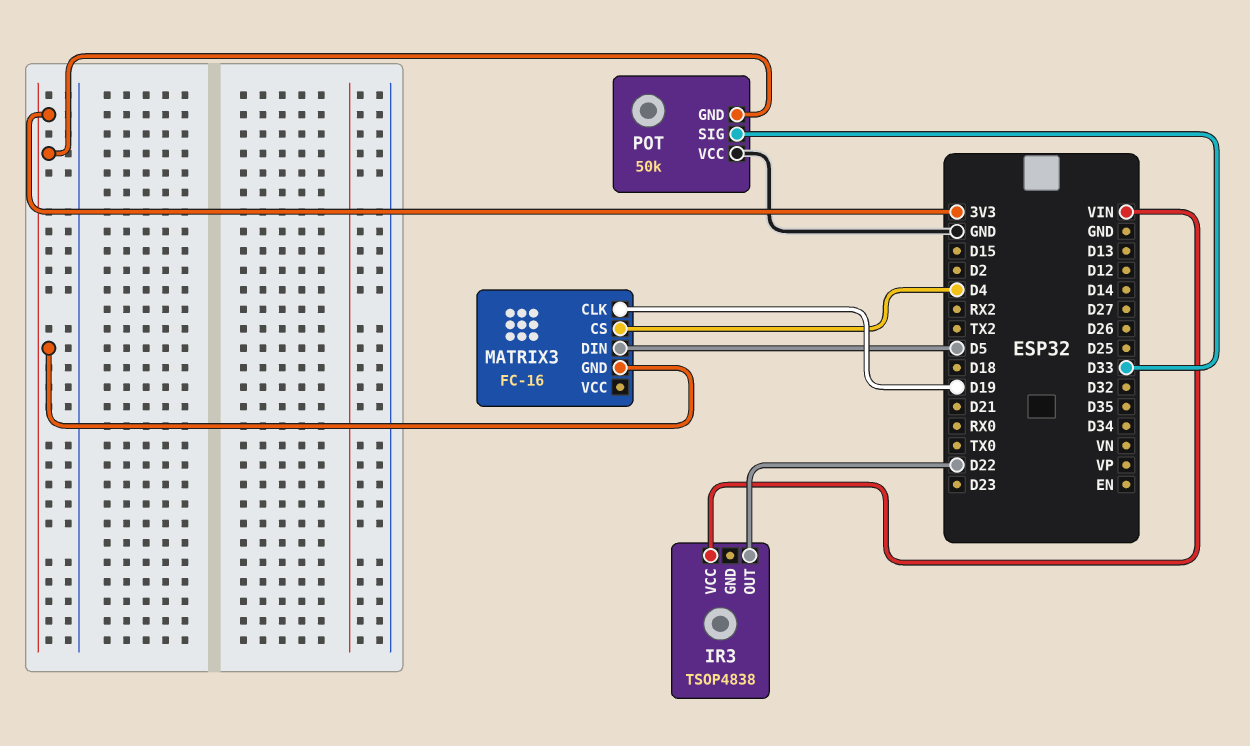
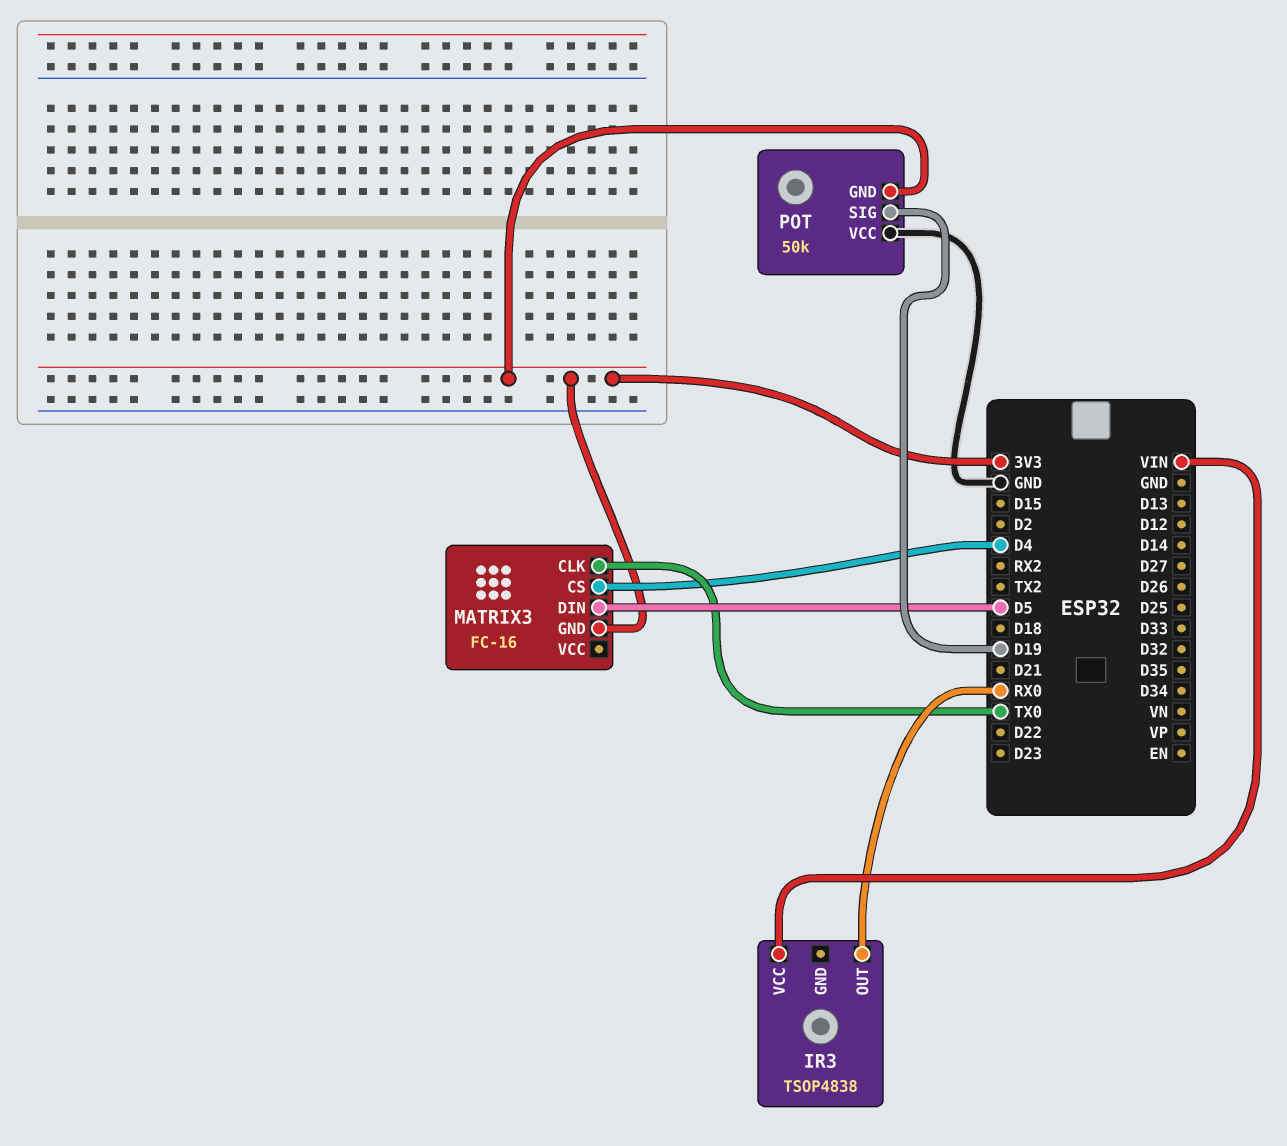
IR3 pin OUT: D22 -> RX0
MATRIX3 pin CLK: D19 -> TX0
POT pin SIG: D33 -> D19

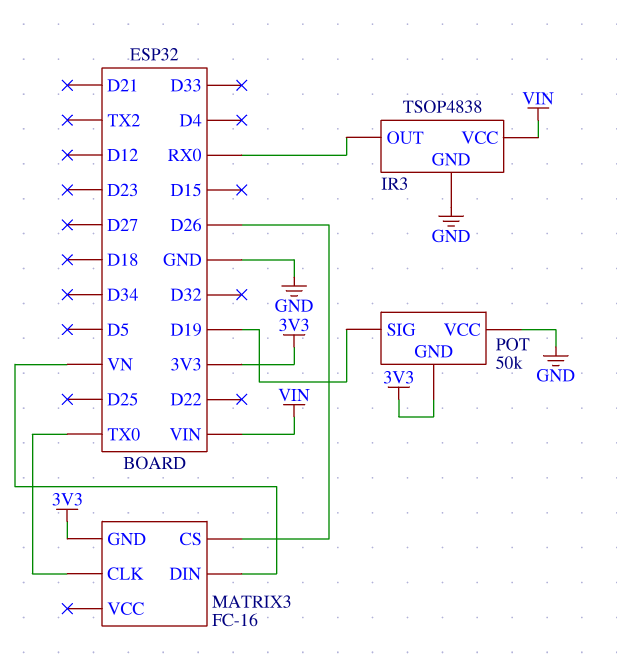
IR3 pin GND: none -> GND
MATRIX3 pin CS: D4 -> D26
MATRIX3 pin DIN: D5 -> VN

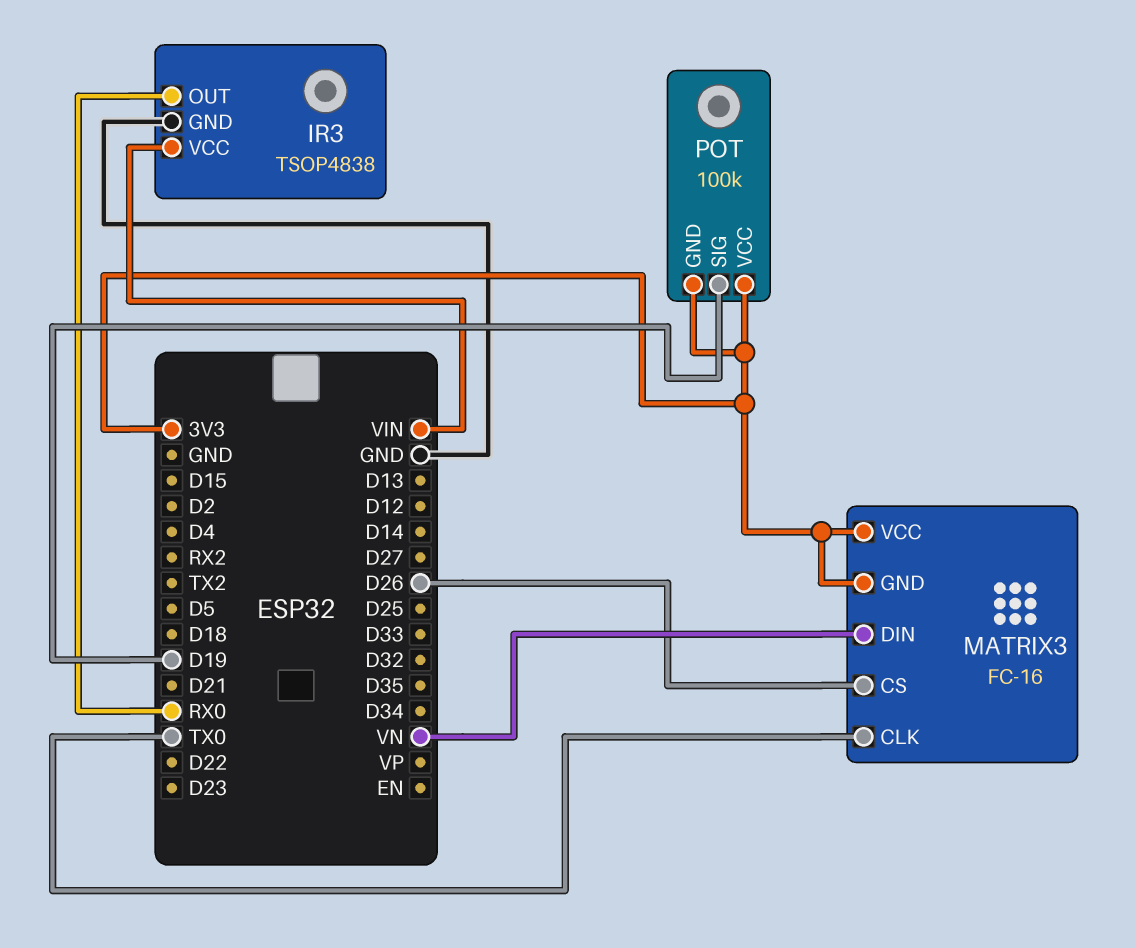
MATRIX3 pin VCC: none -> 3V3
POT: 50k -> 100k
POT pin VCC: GND -> 3V3

